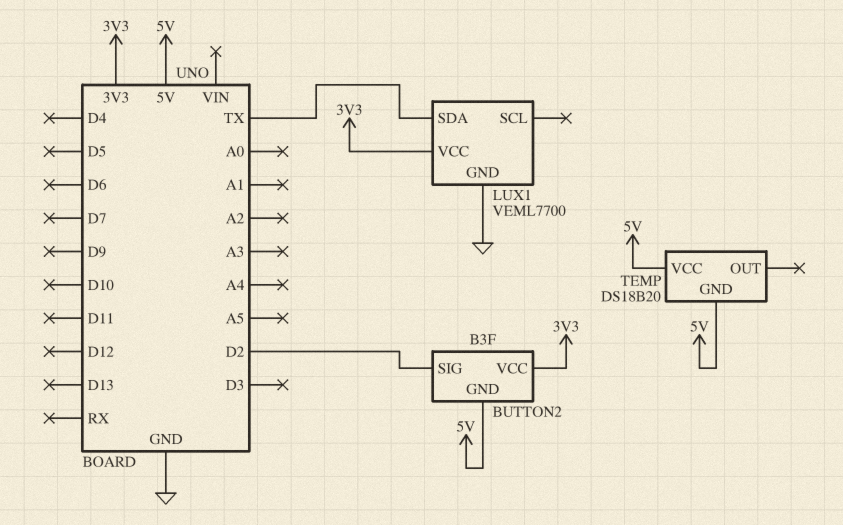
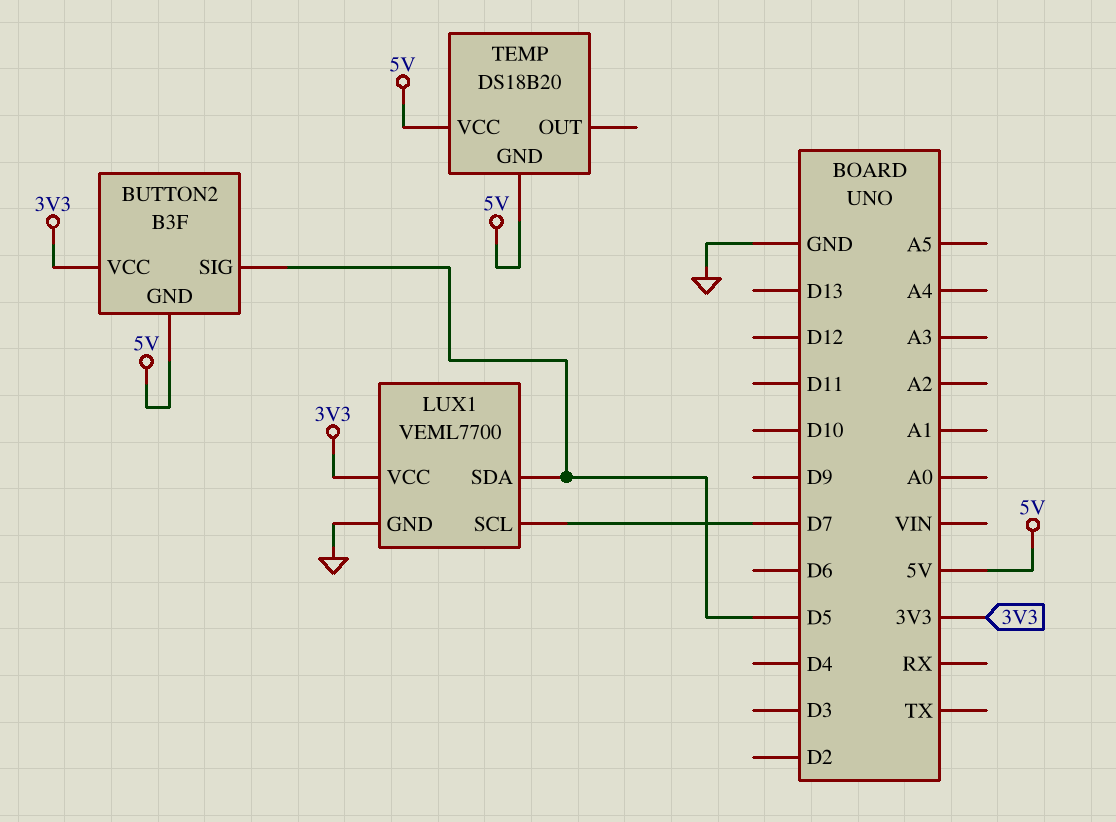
BUTTON2 pin SIG: D2 -> D5
LUX1 pin SCL: none -> D7
LUX1 pin SDA: TX -> D5

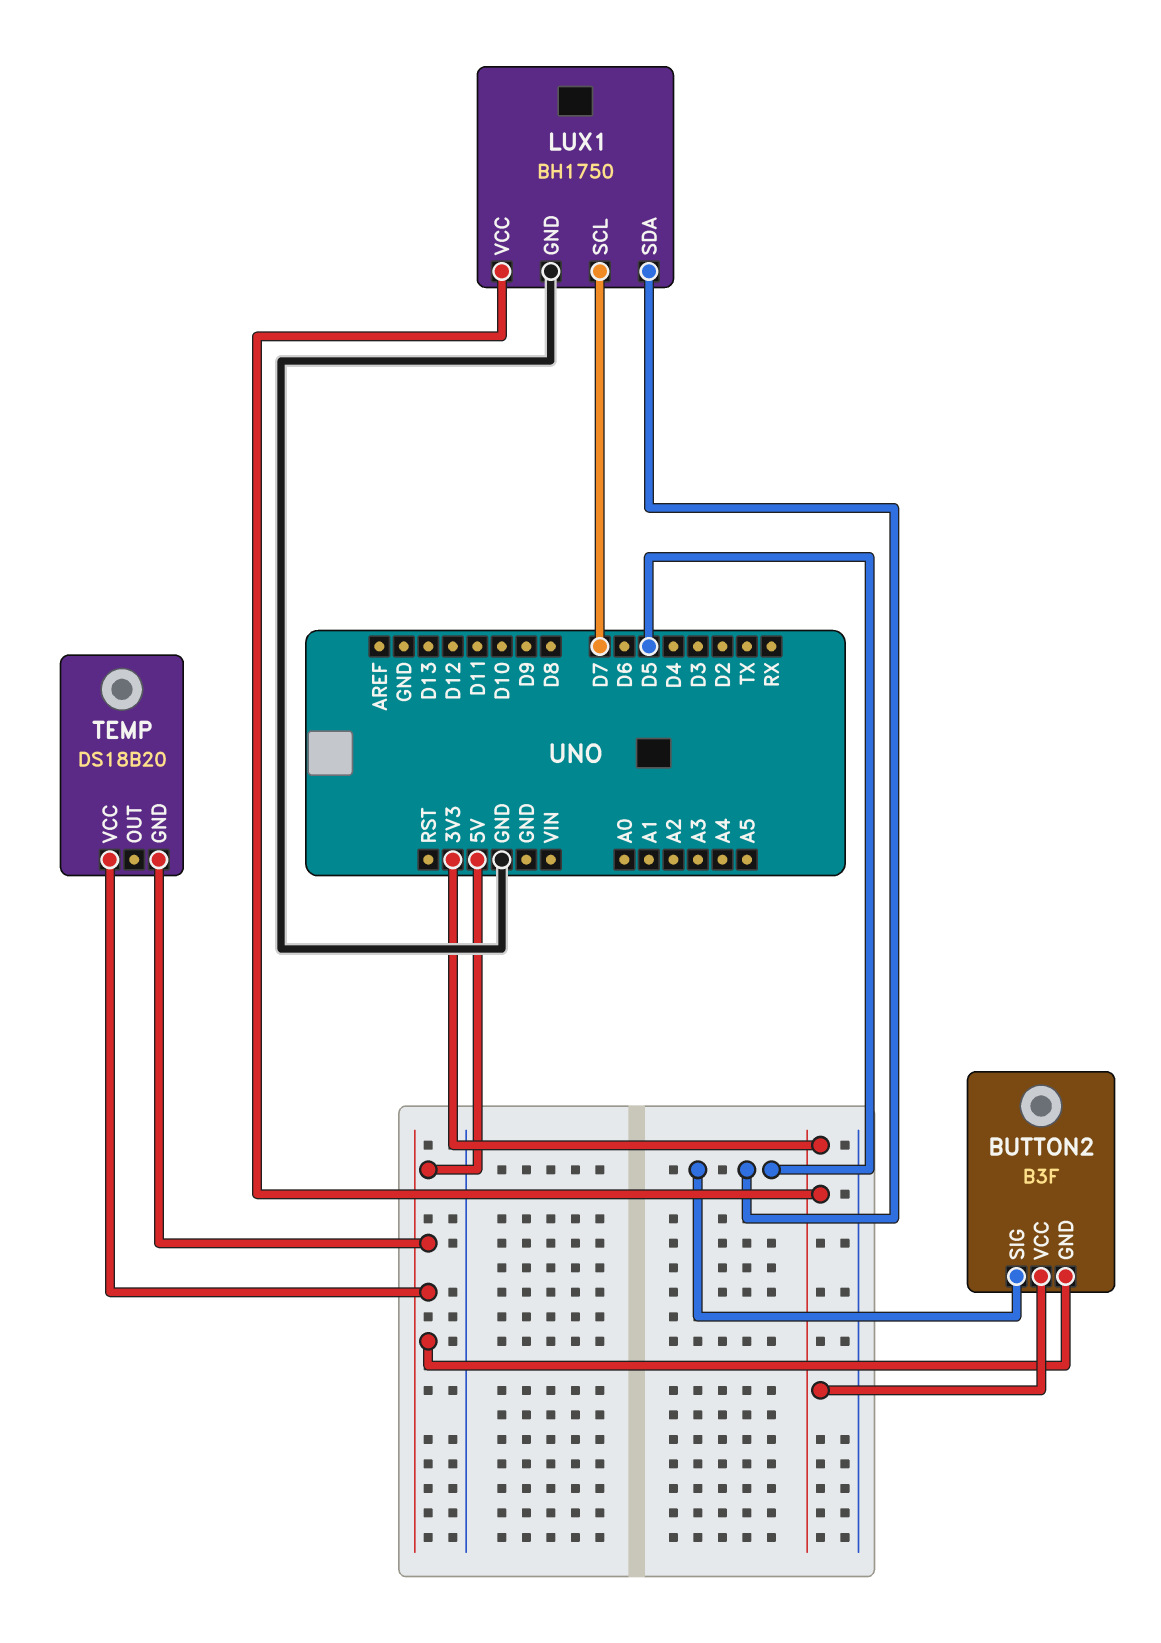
LUX1: VEML7700 -> BH1750

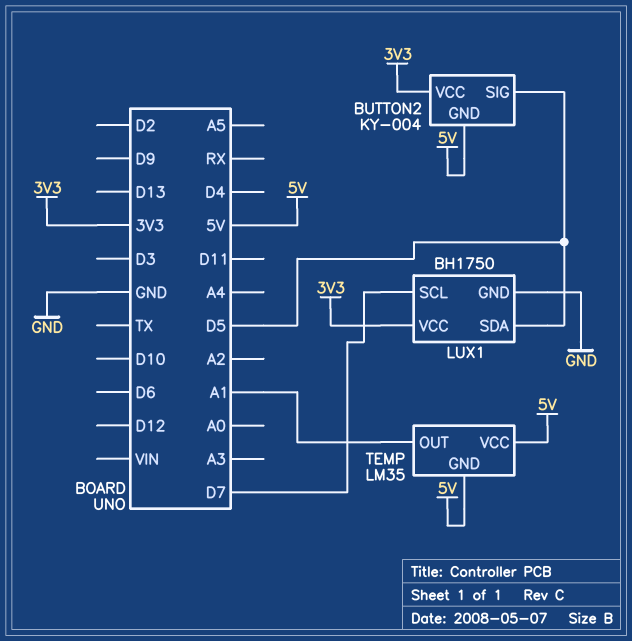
BUTTON2: B3F -> KY-004
TEMP: DS18B20 -> LM35
TEMP pin OUT: none -> A1

